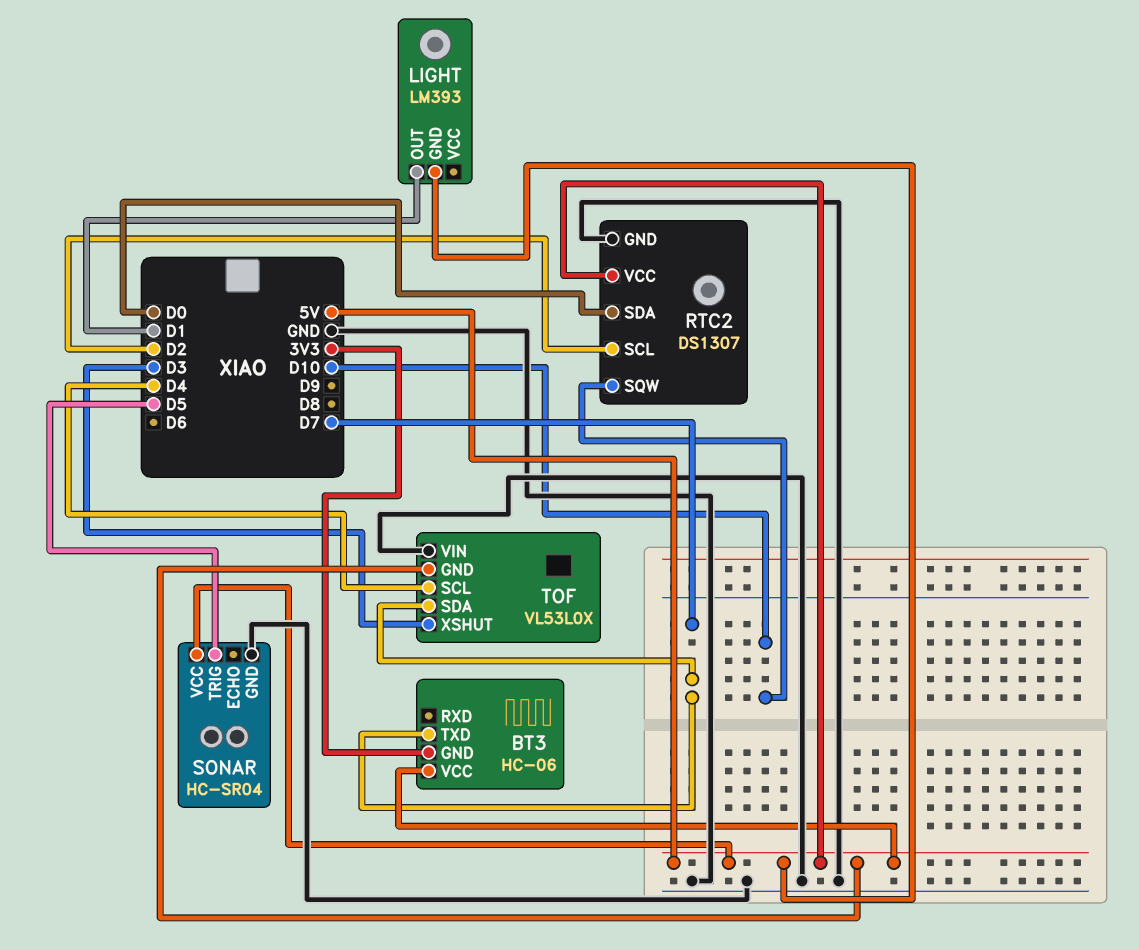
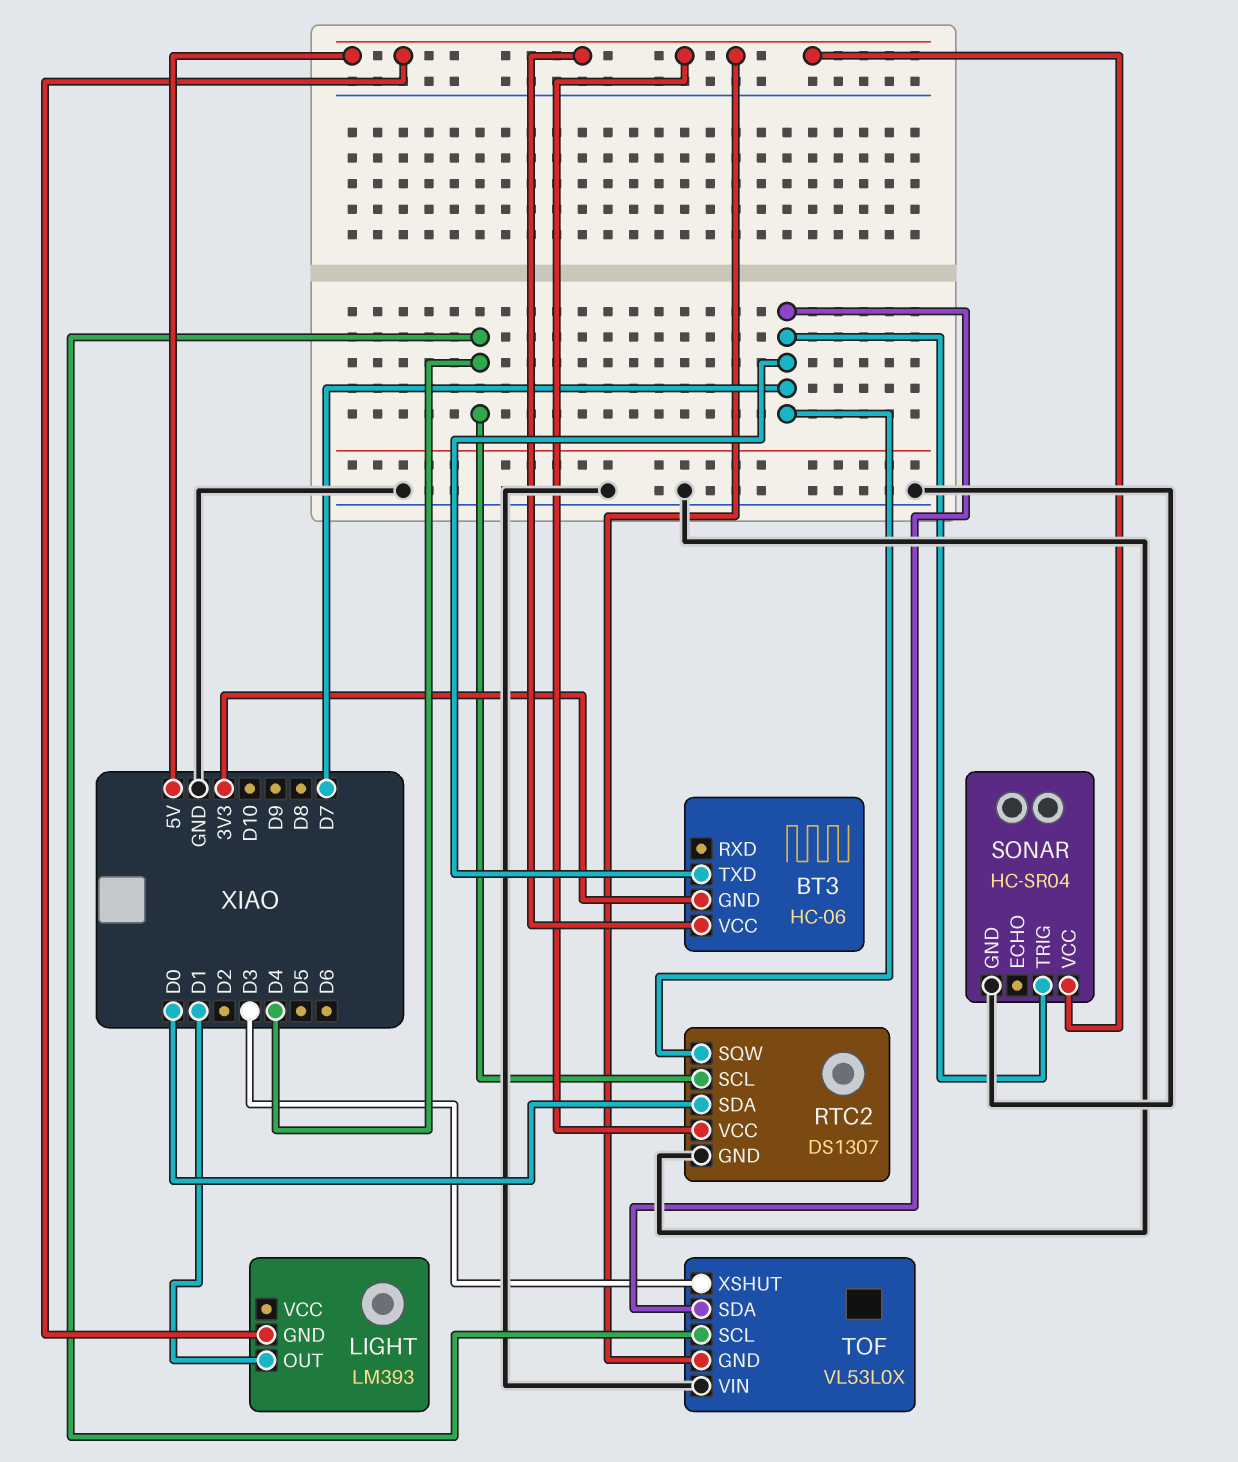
RTC2 pin SCL: D2 -> D4
RTC2 pin SQW: D10 -> D7
SONAR pin TRIG: D5 -> D7

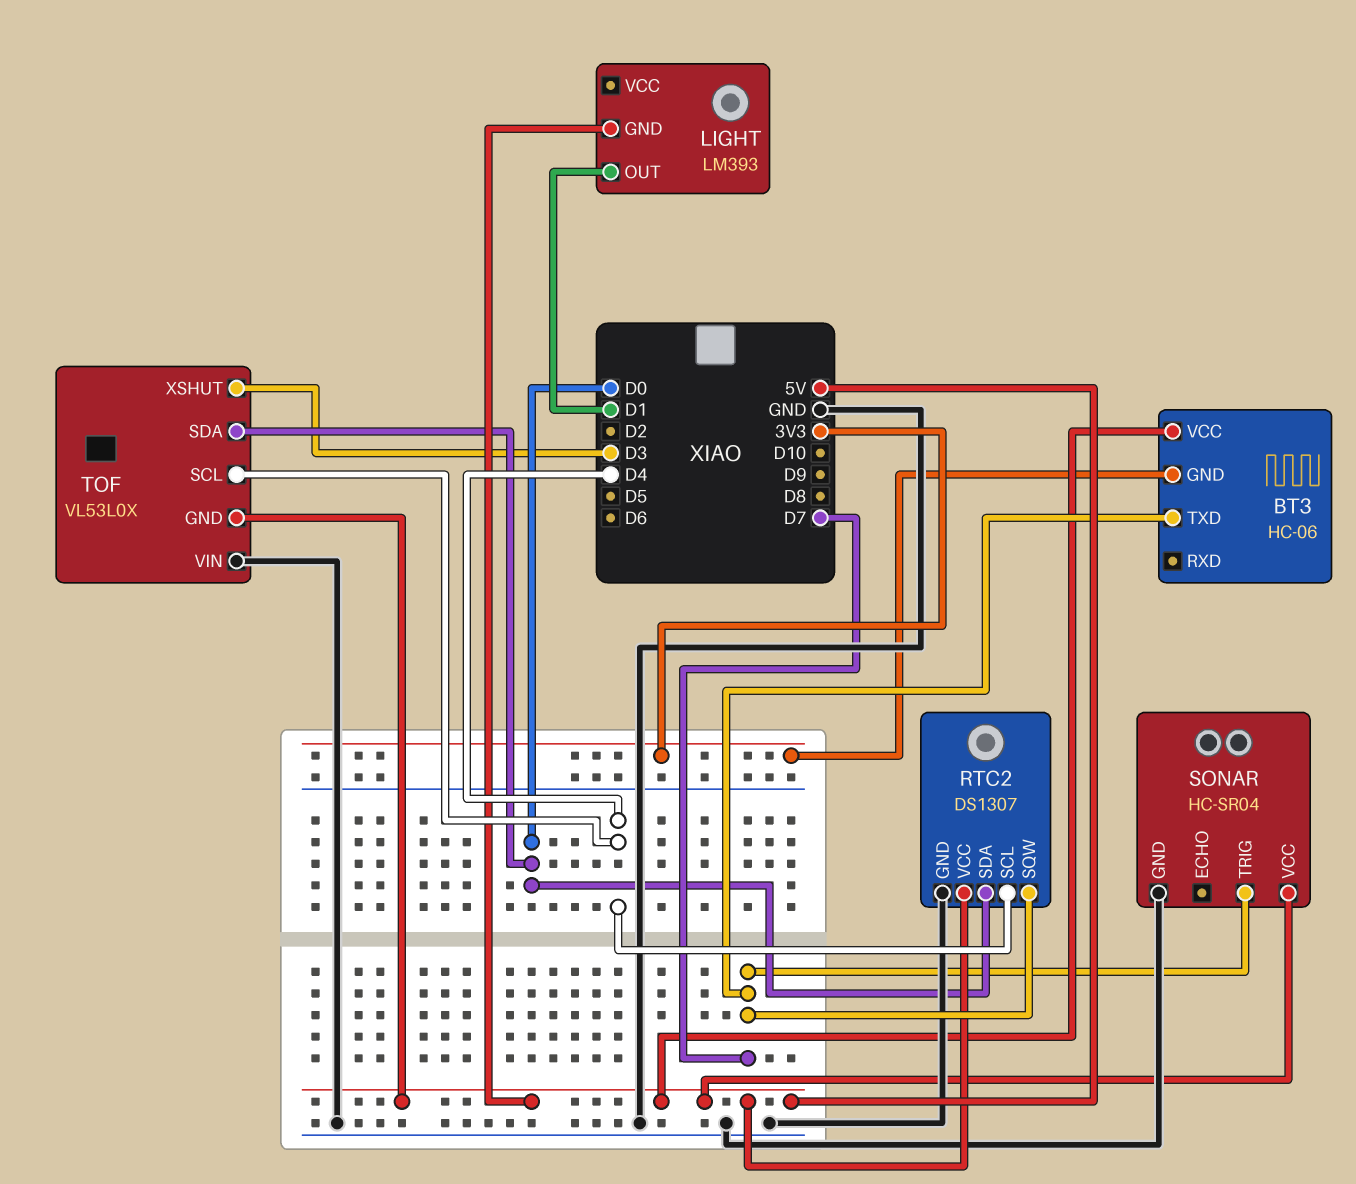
TOF pin SDA: D7 -> D0

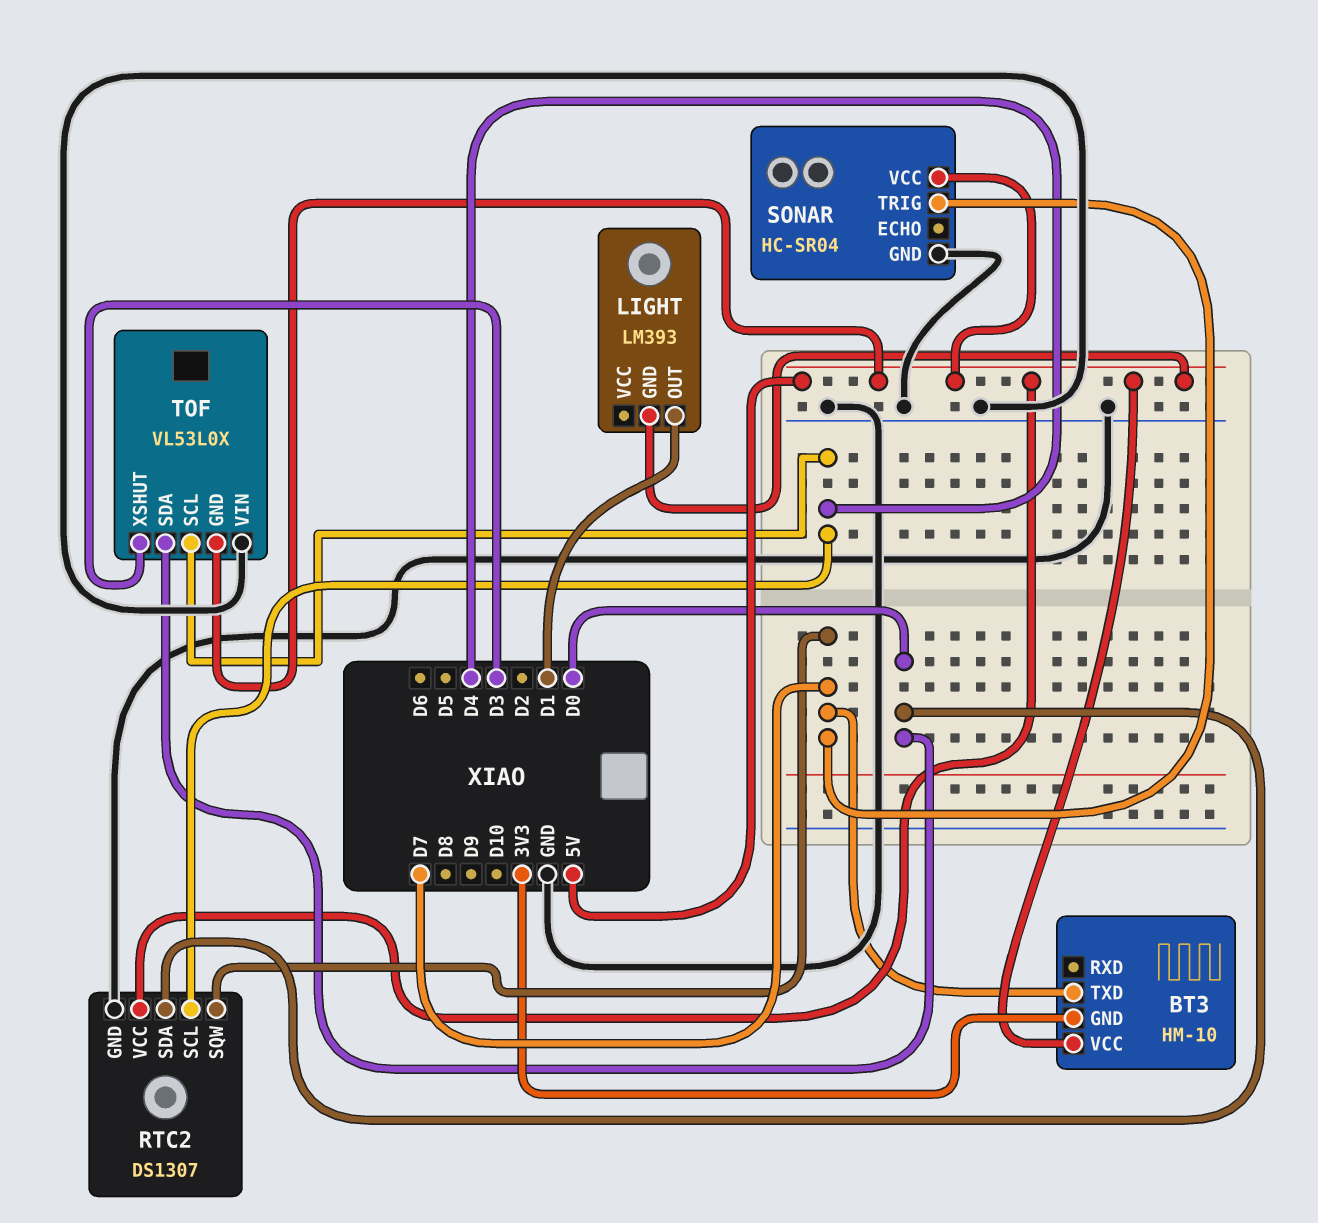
BT3: HC-06 -> HM-10

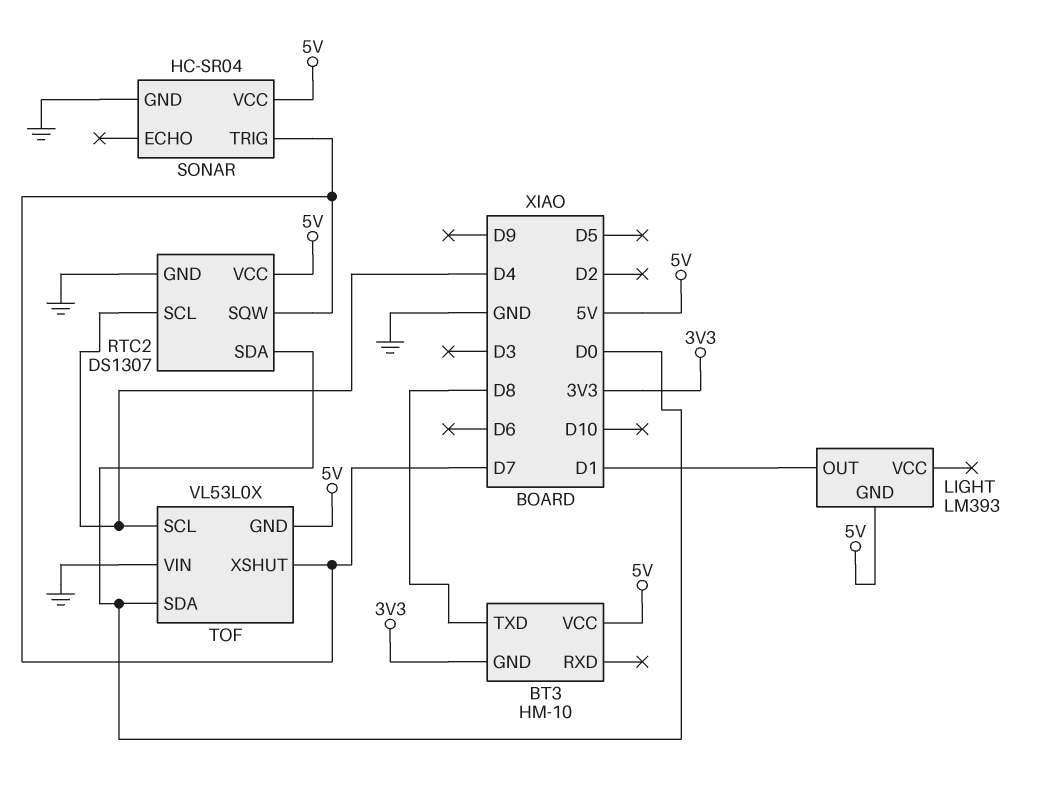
BT3 pin TXD: D7 -> D8
TOF pin XSHUT: D3 -> D7

